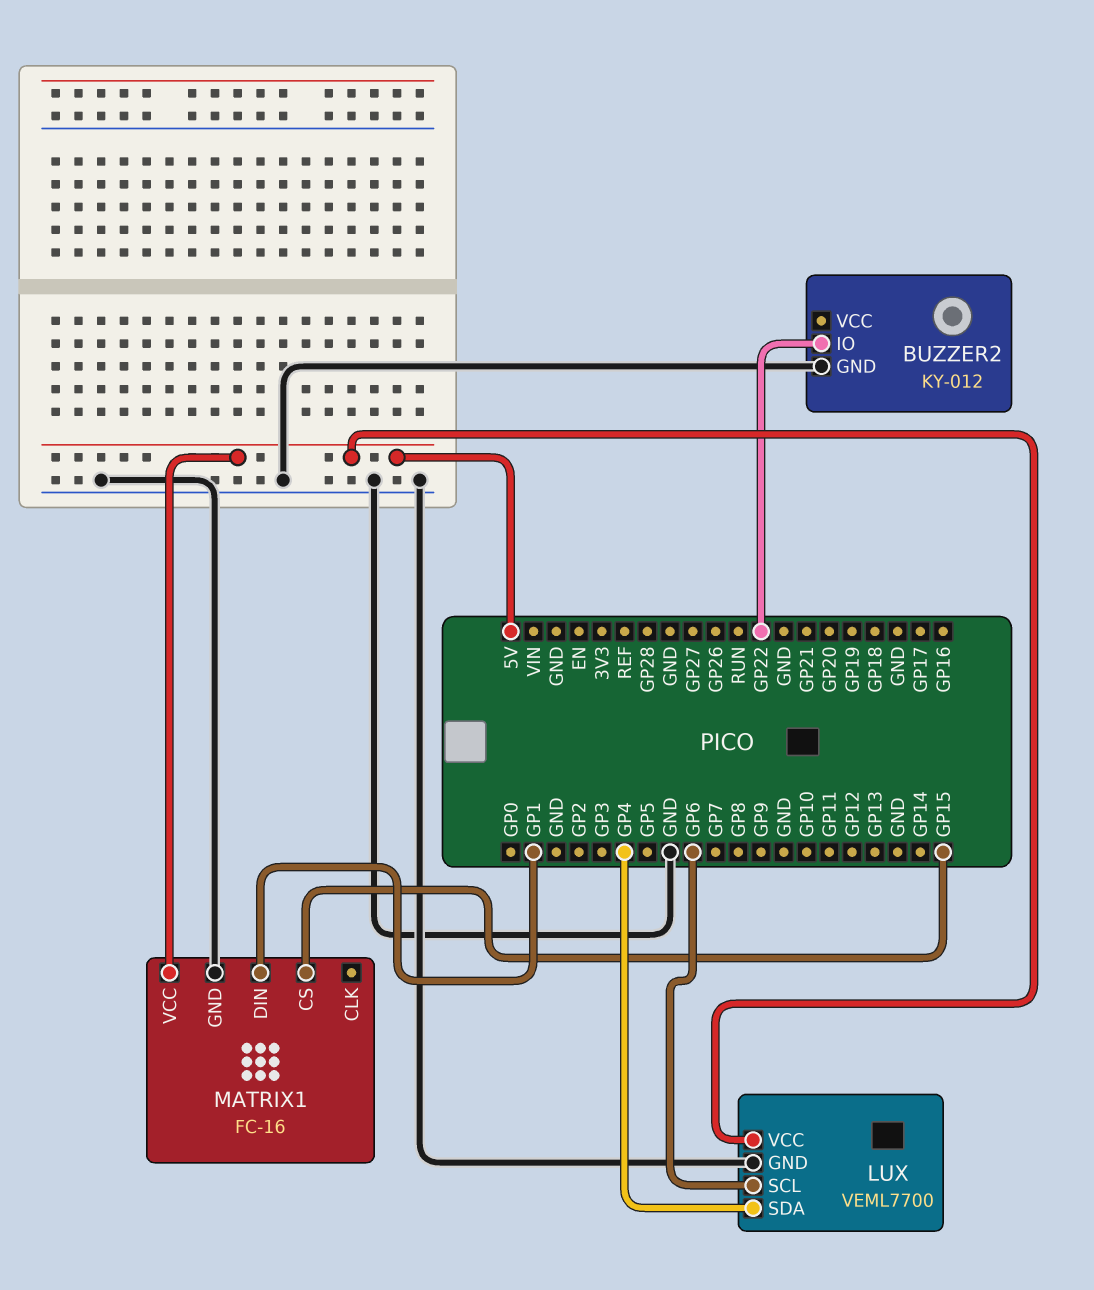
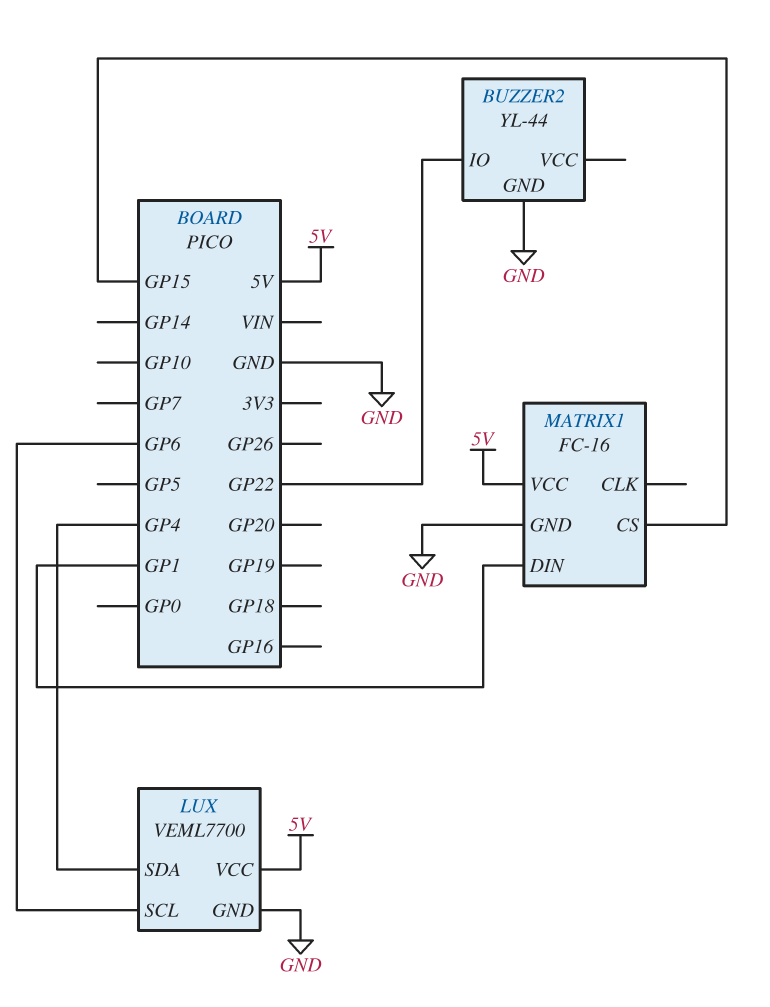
BUZZER2: KY-012 -> YL-44

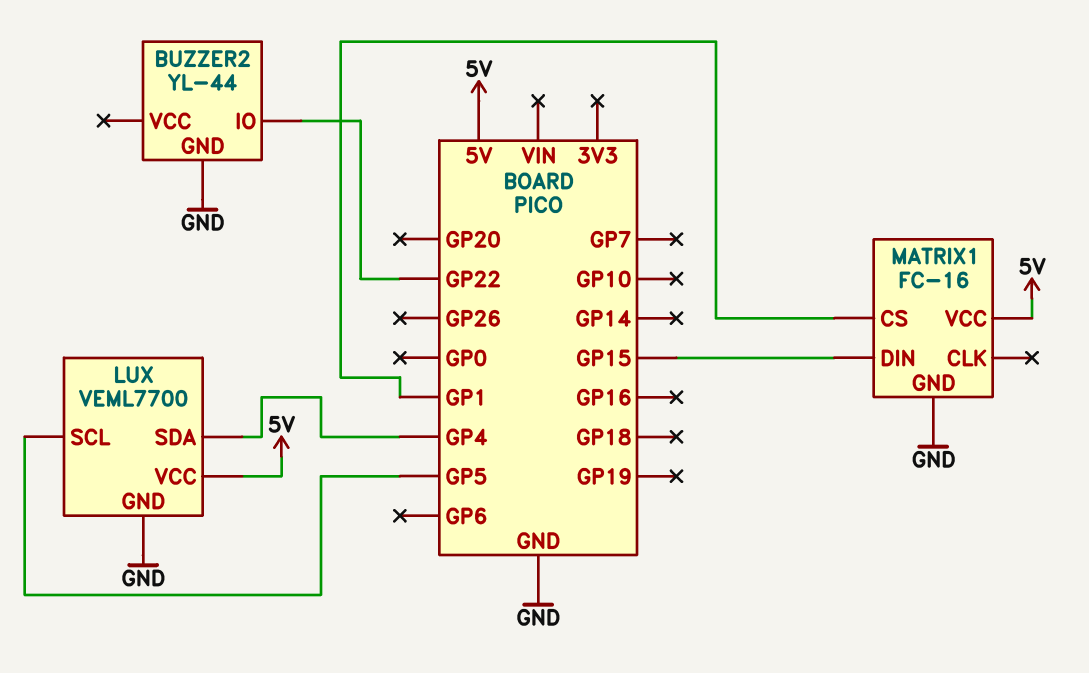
LUX pin SCL: GP6 -> GP5
MATRIX1 pin CS: GP15 -> GP1
MATRIX1 pin DIN: GP1 -> GP15

